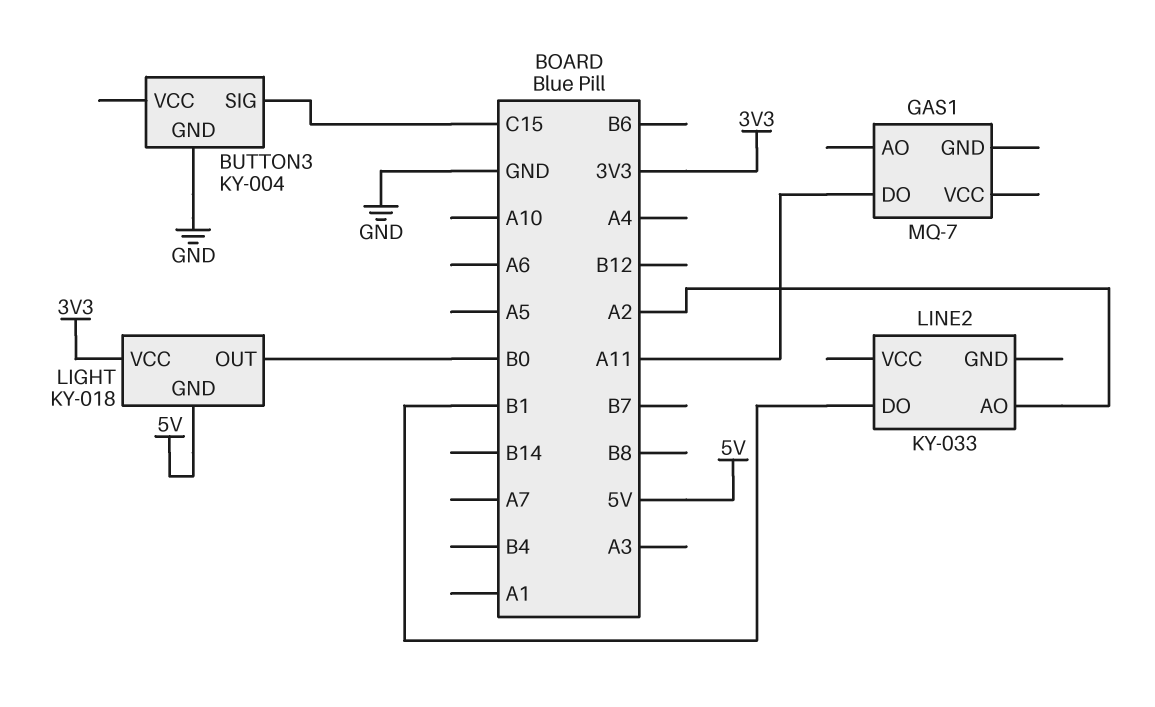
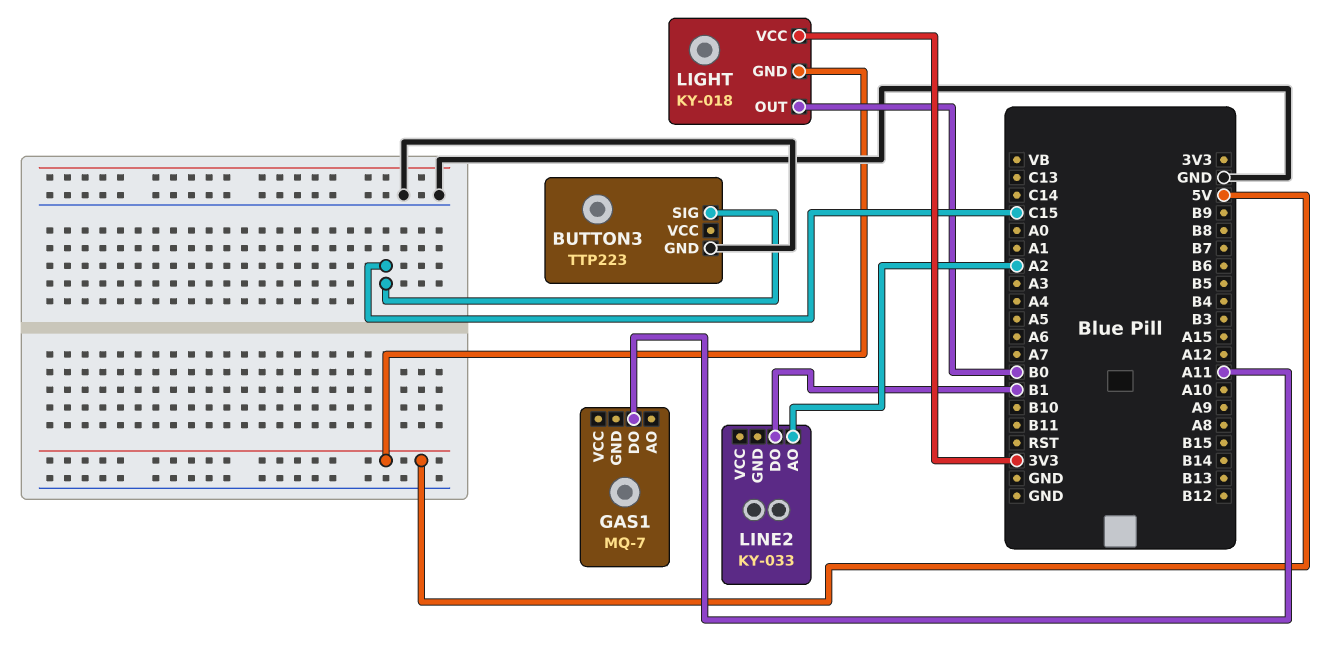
BUTTON3: KY-004 -> TTP223

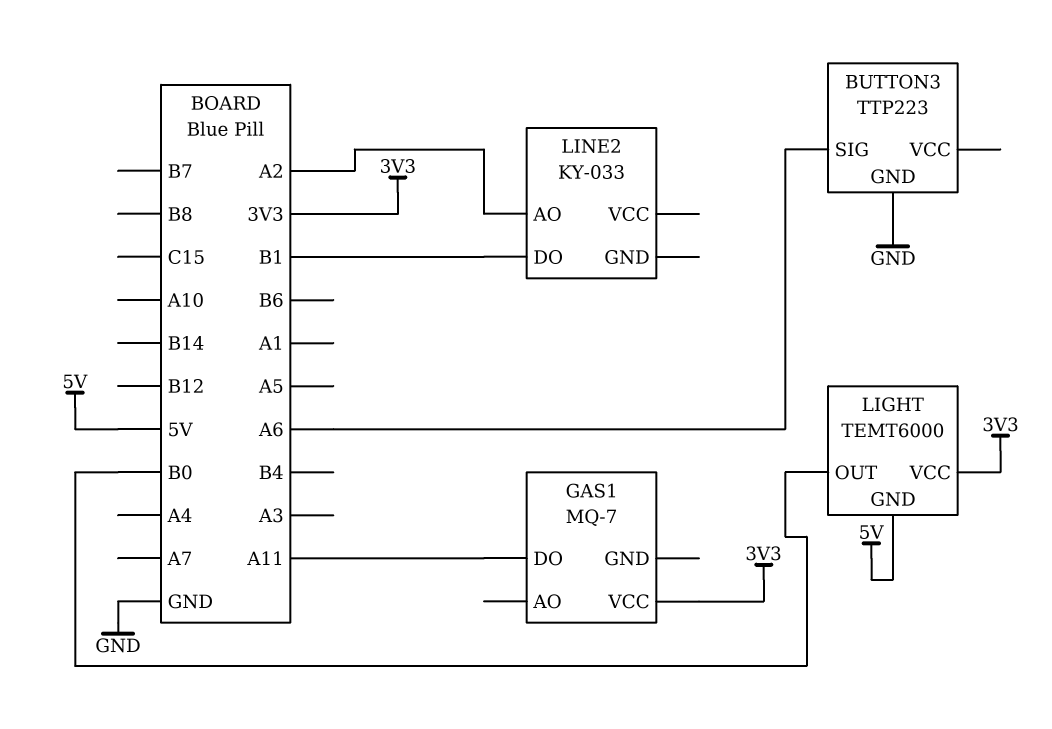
BUTTON3 pin SIG: C15 -> A6
GAS1 pin VCC: none -> 3V3
LIGHT: KY-018 -> TEMT6000

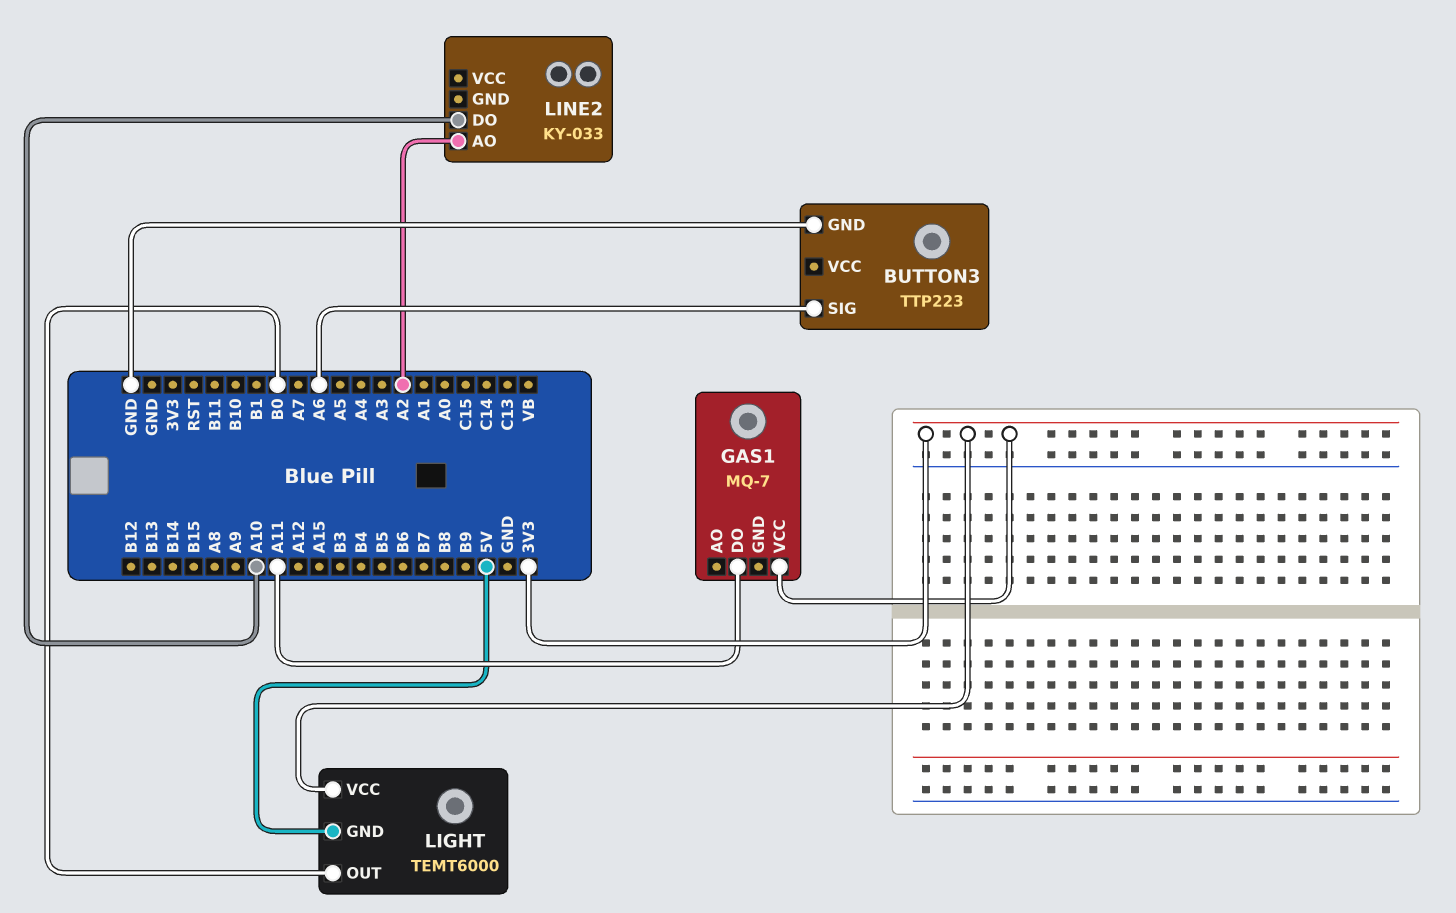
LINE2 pin DO: B1 -> A10

